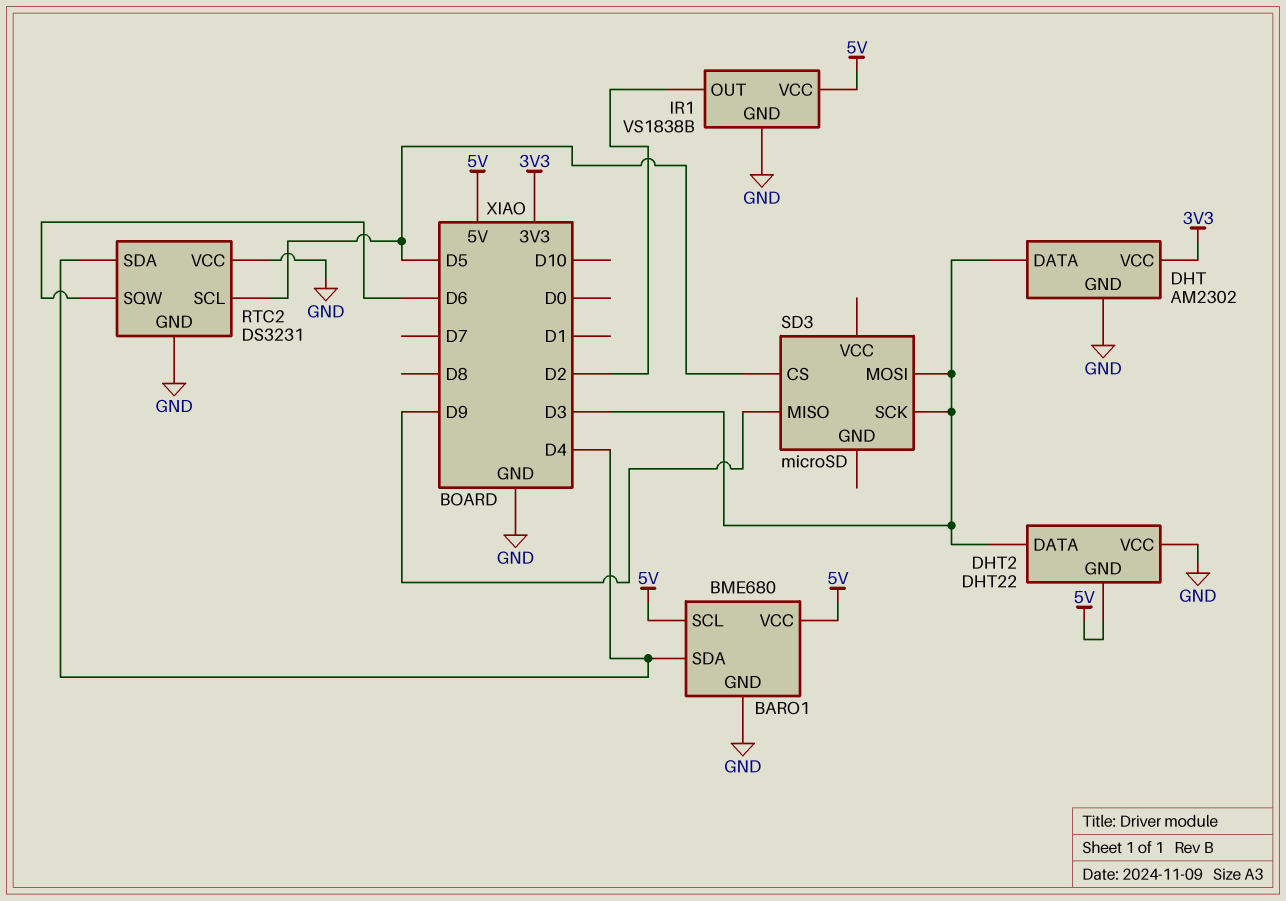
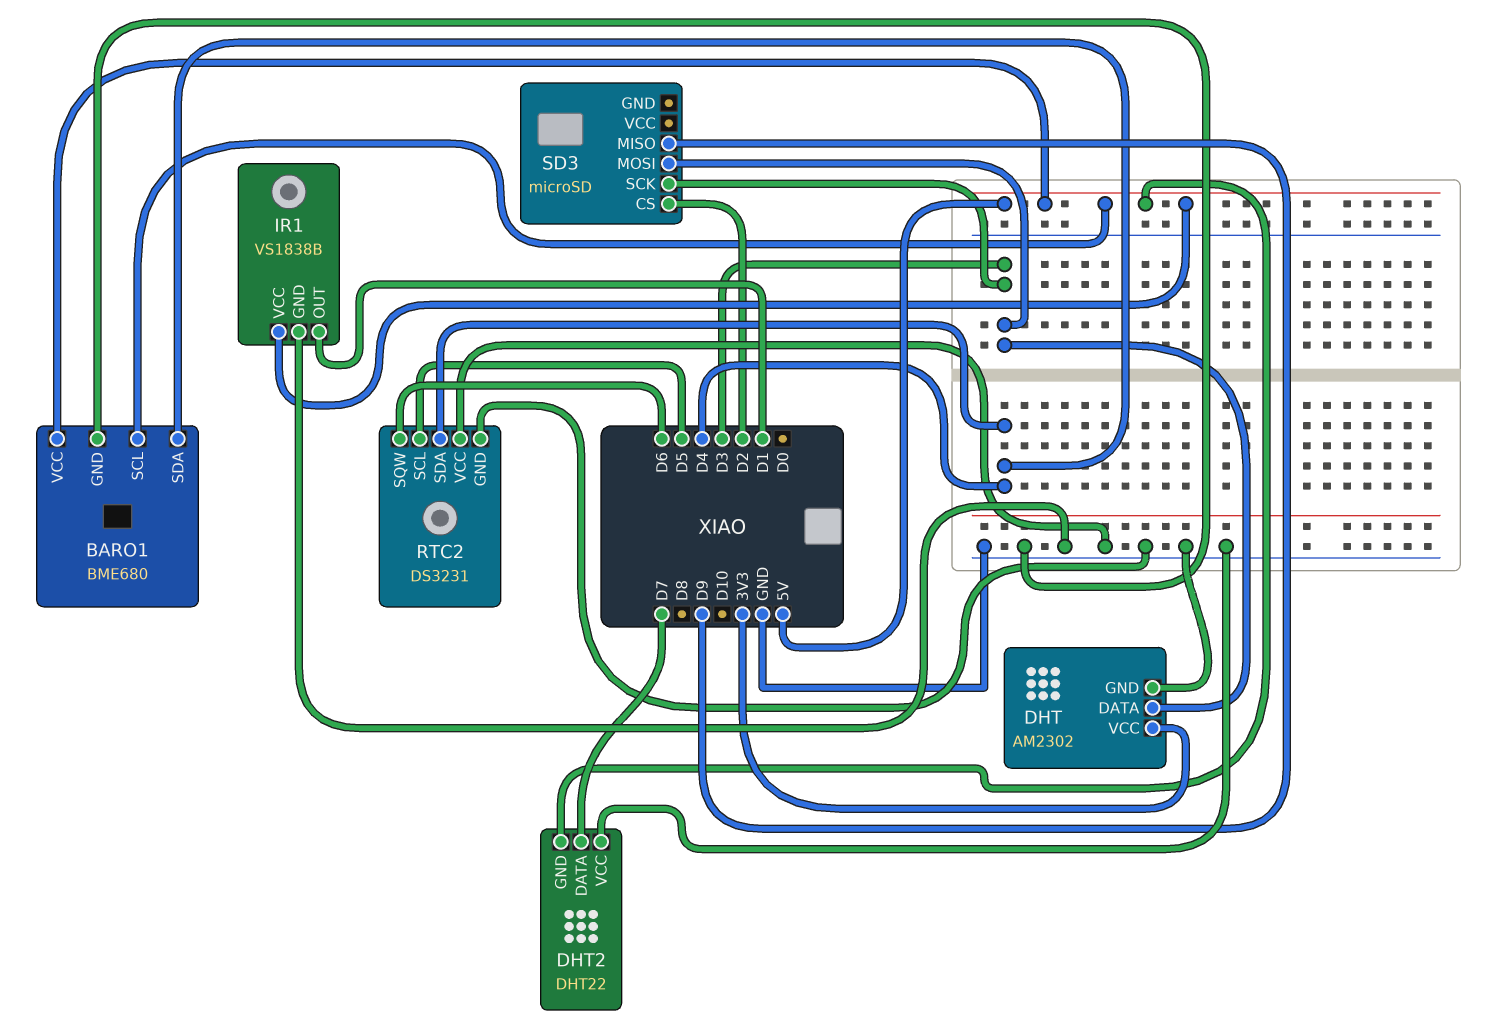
DHT2 pin DATA: D3 -> D7
IR1 pin OUT: D2 -> D1
SD3 pin CS: D5 -> D2

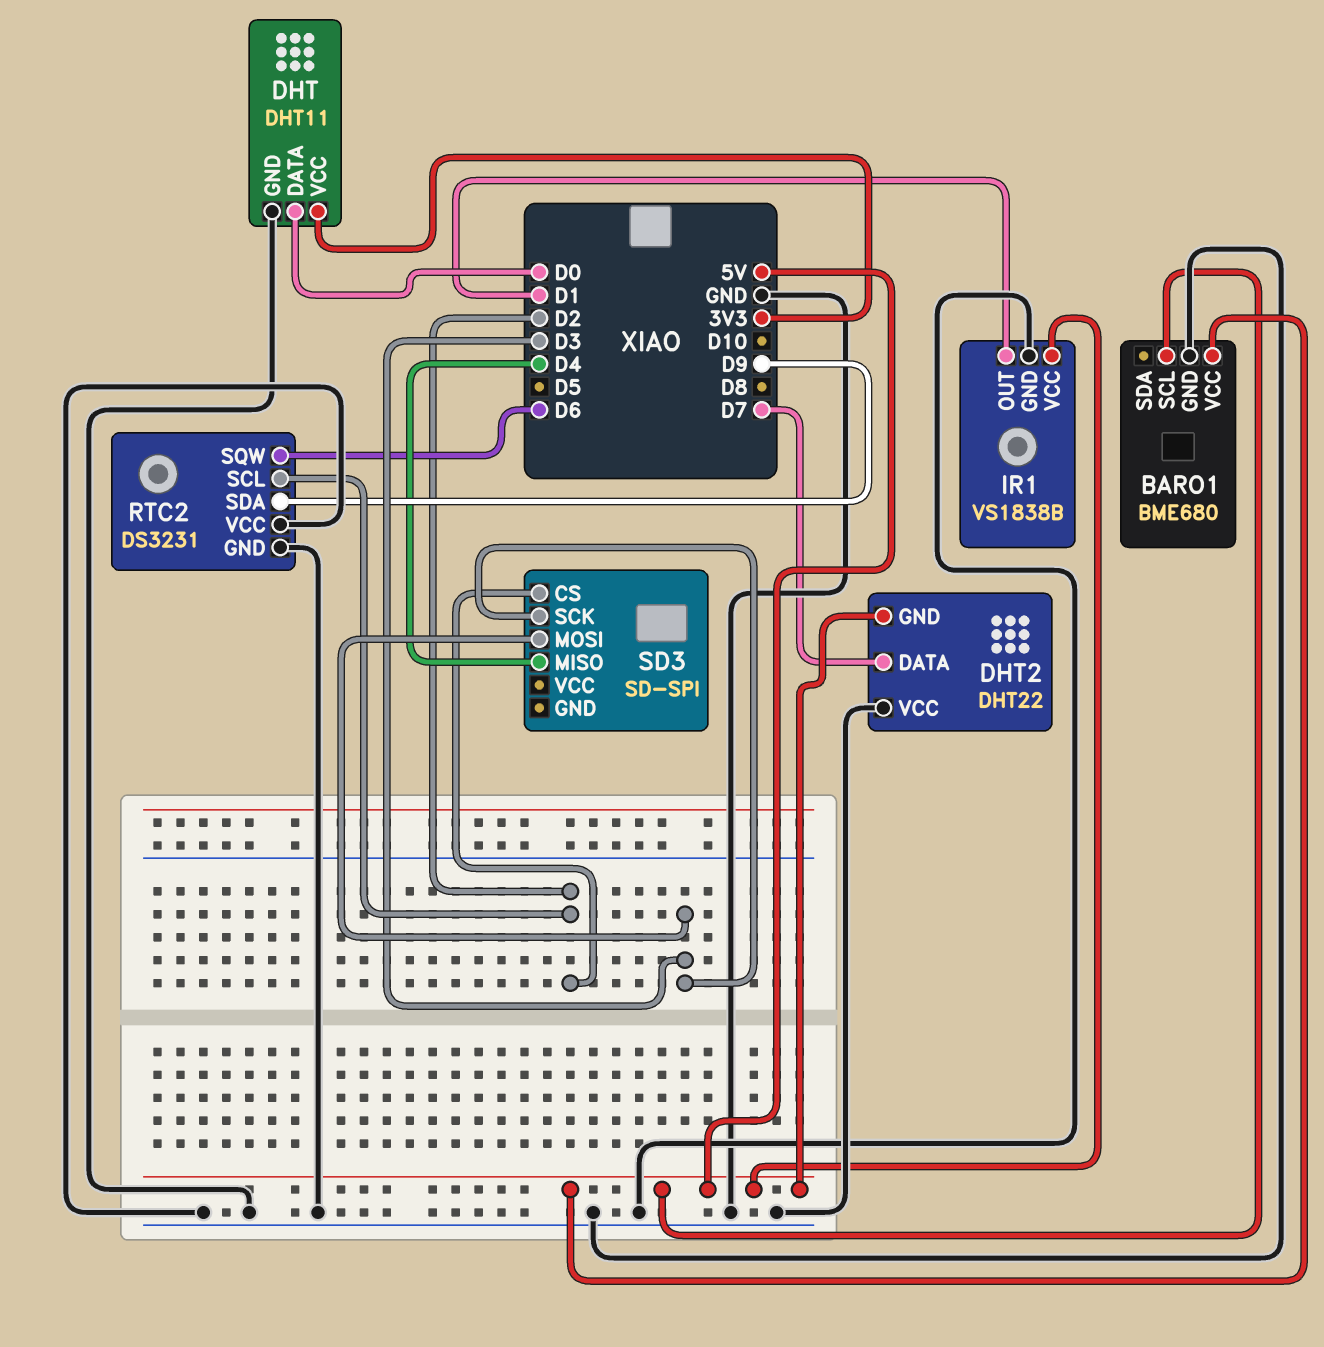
BARO1 pin SDA: D4 -> none
DHT: AM2302 -> DHT11
DHT pin DATA: D3 -> D0
RTC2 pin SCL: D5 -> D2
RTC2 pin SDA: D4 -> D9
SD3: microSD -> SD-SPI
SD3 pin MISO: D9 -> D4

